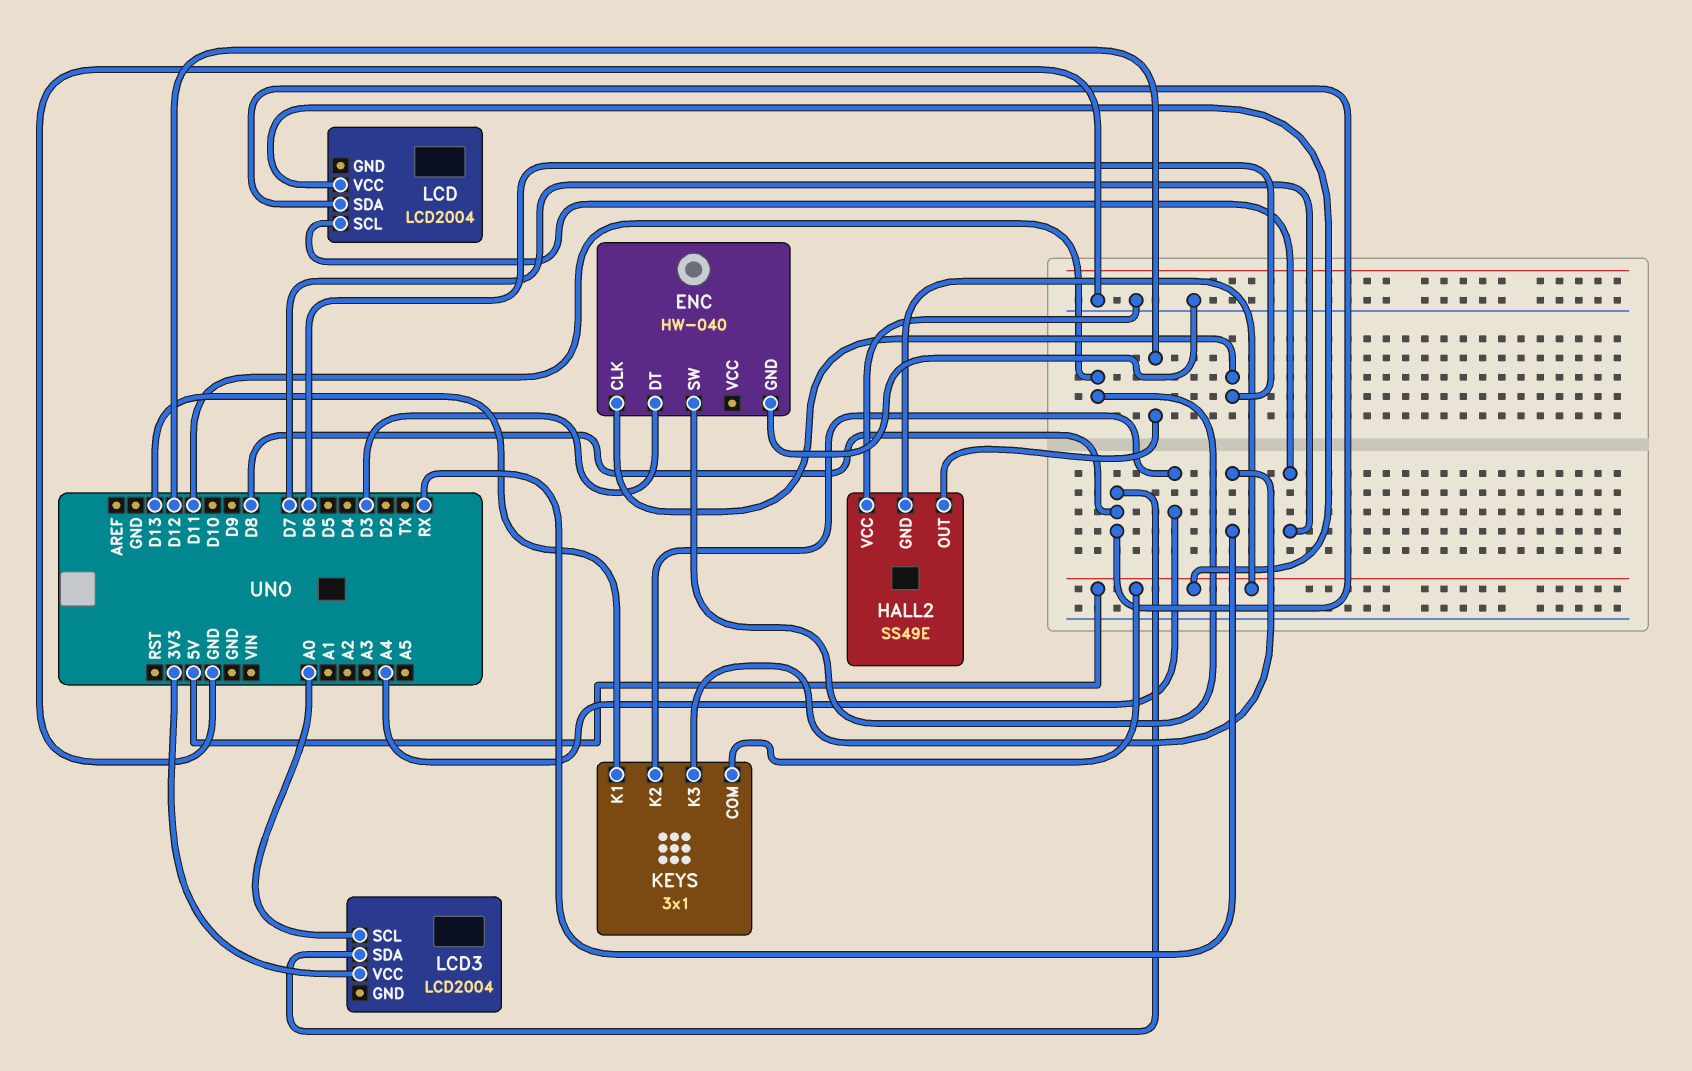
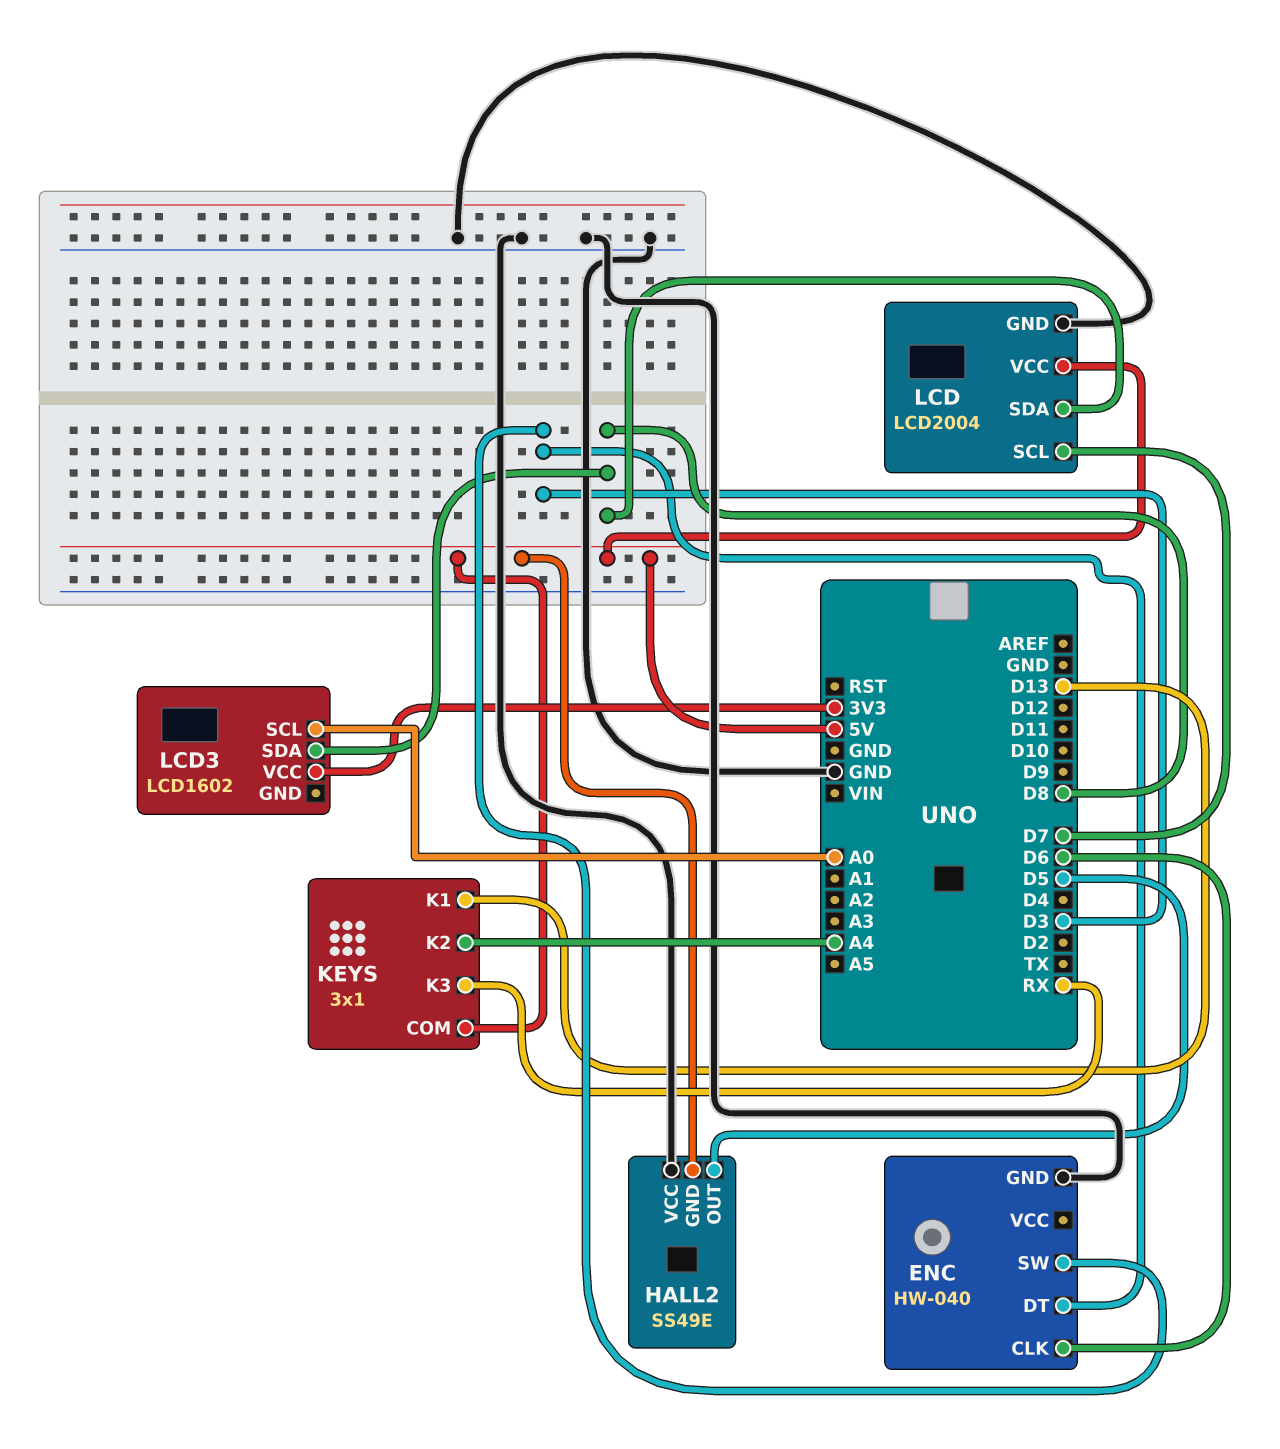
ENC pin SW: D11 -> D3
HALL2 pin OUT: D12 -> D5
LCD pin GND: none -> GND
LCD3: LCD2004 -> LCD1602

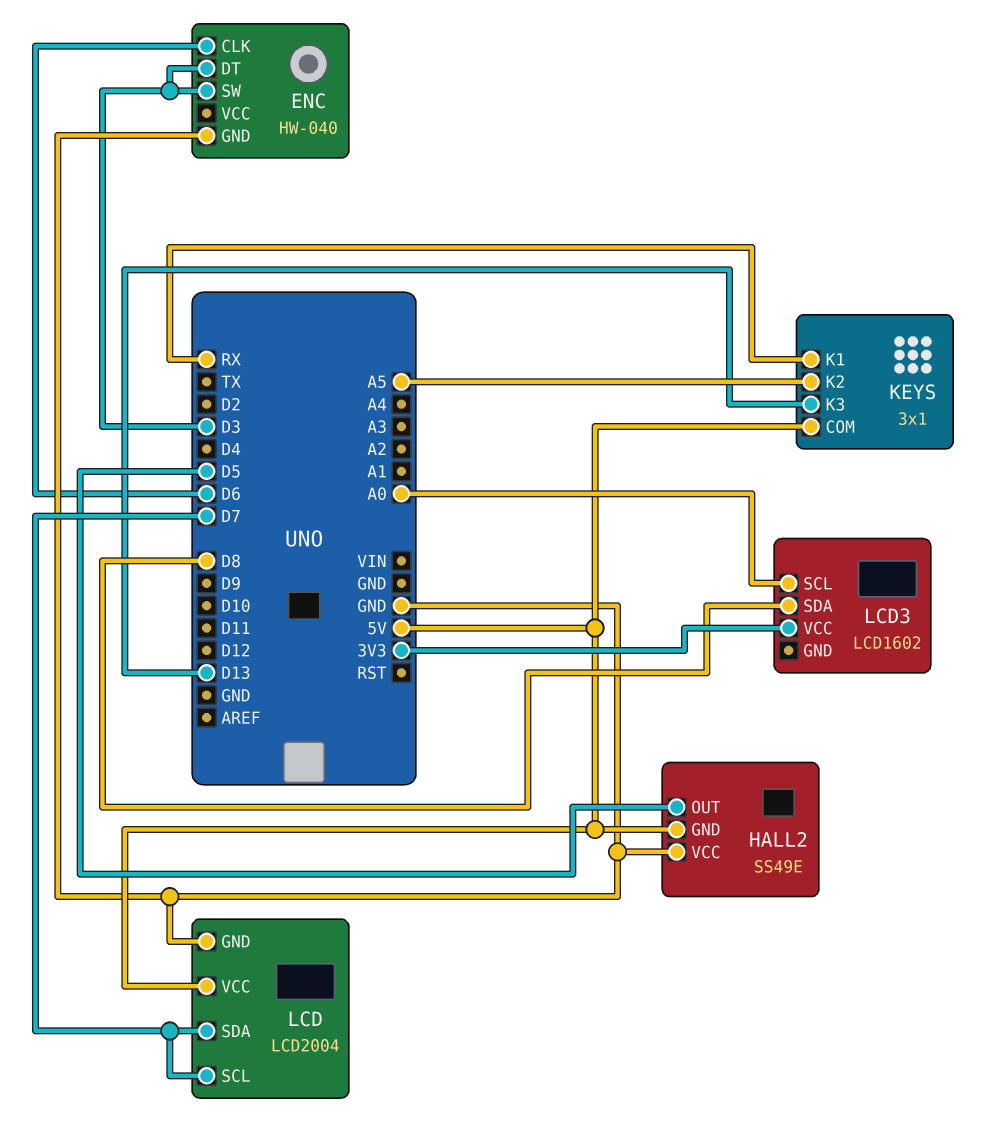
KEYS pin K1: D13 -> RX
KEYS pin K2: A4 -> A5
KEYS pin K3: RX -> D13
LCD pin SDA: D8 -> D7

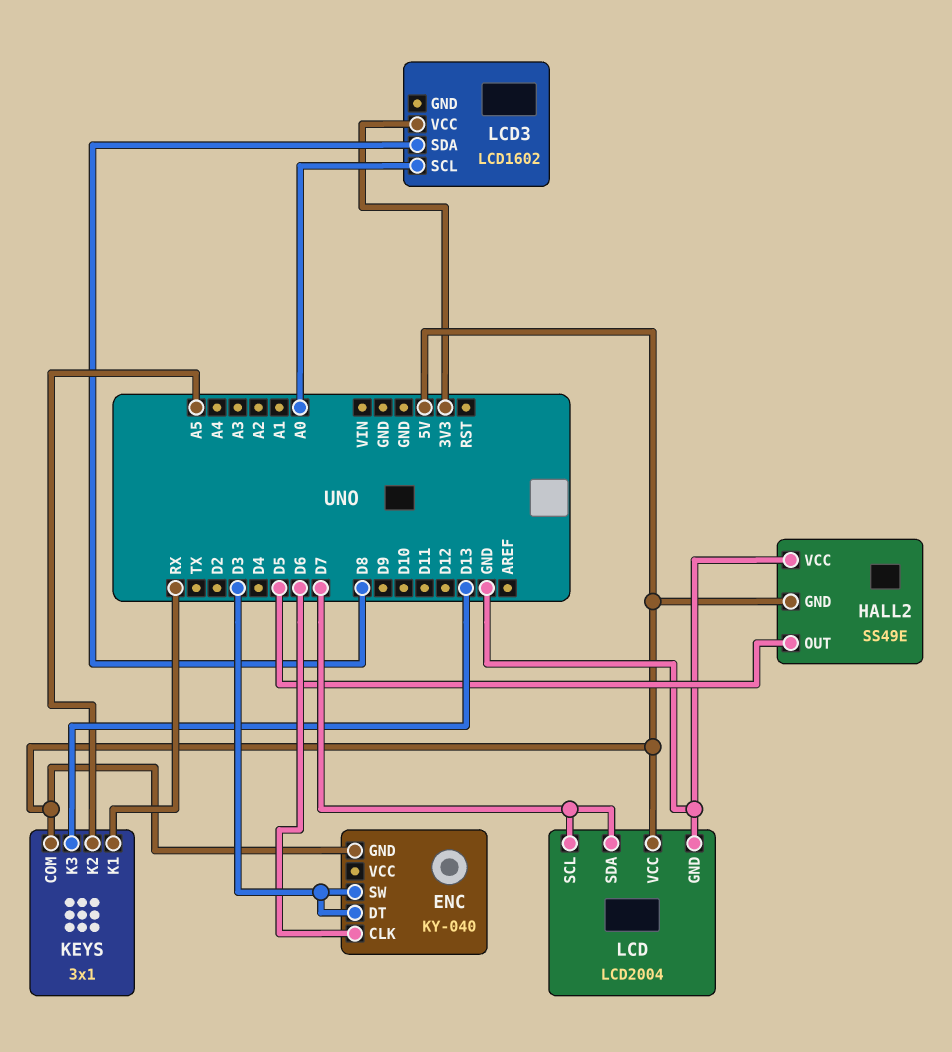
ENC: HW-040 -> KY-040
ENC pin GND: GND -> 5V

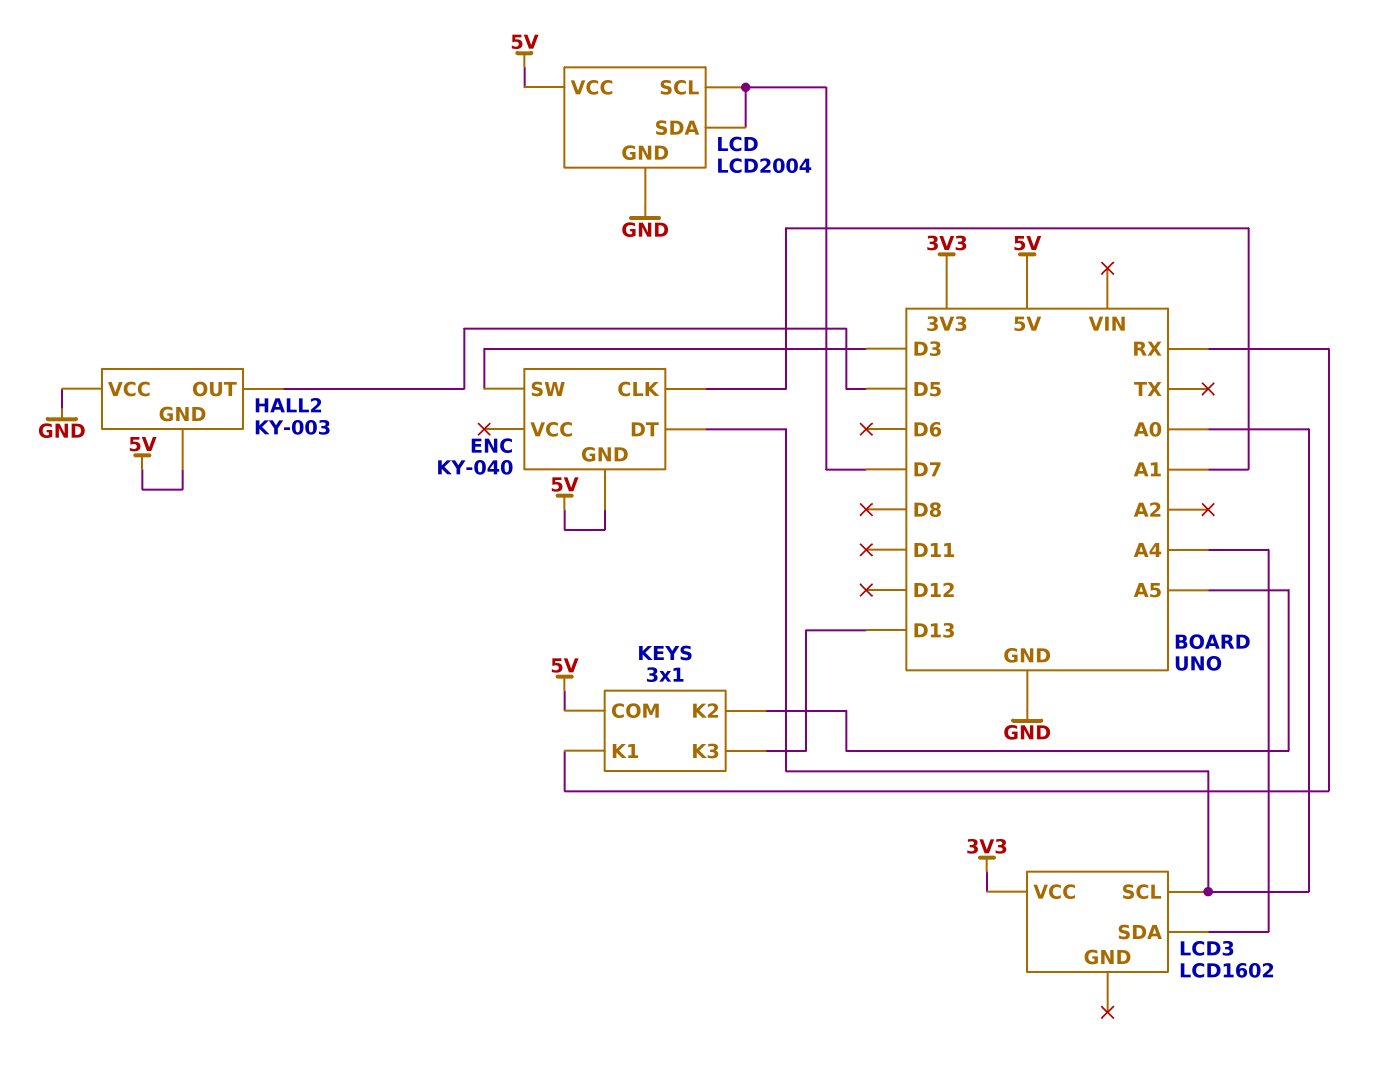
ENC pin CLK: D6 -> A1
ENC pin DT: D3 -> A0
HALL2: SS49E -> KY-003
LCD3 pin SDA: D8 -> A4

